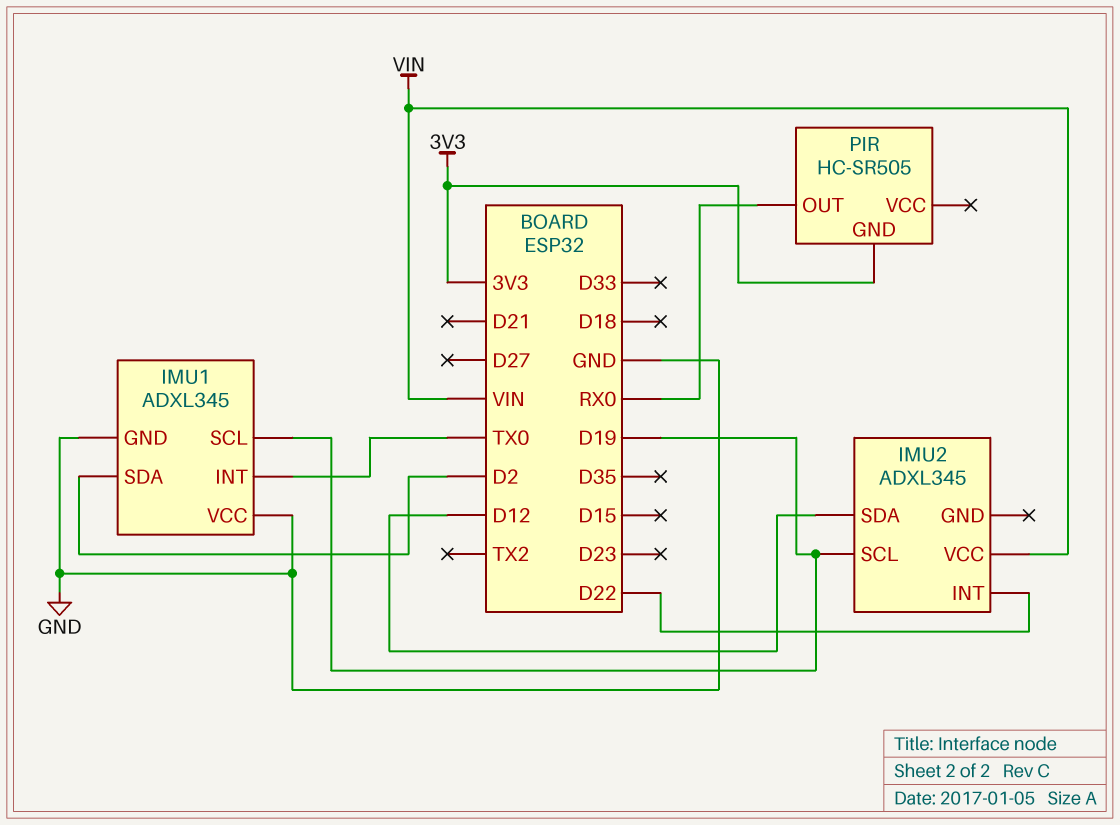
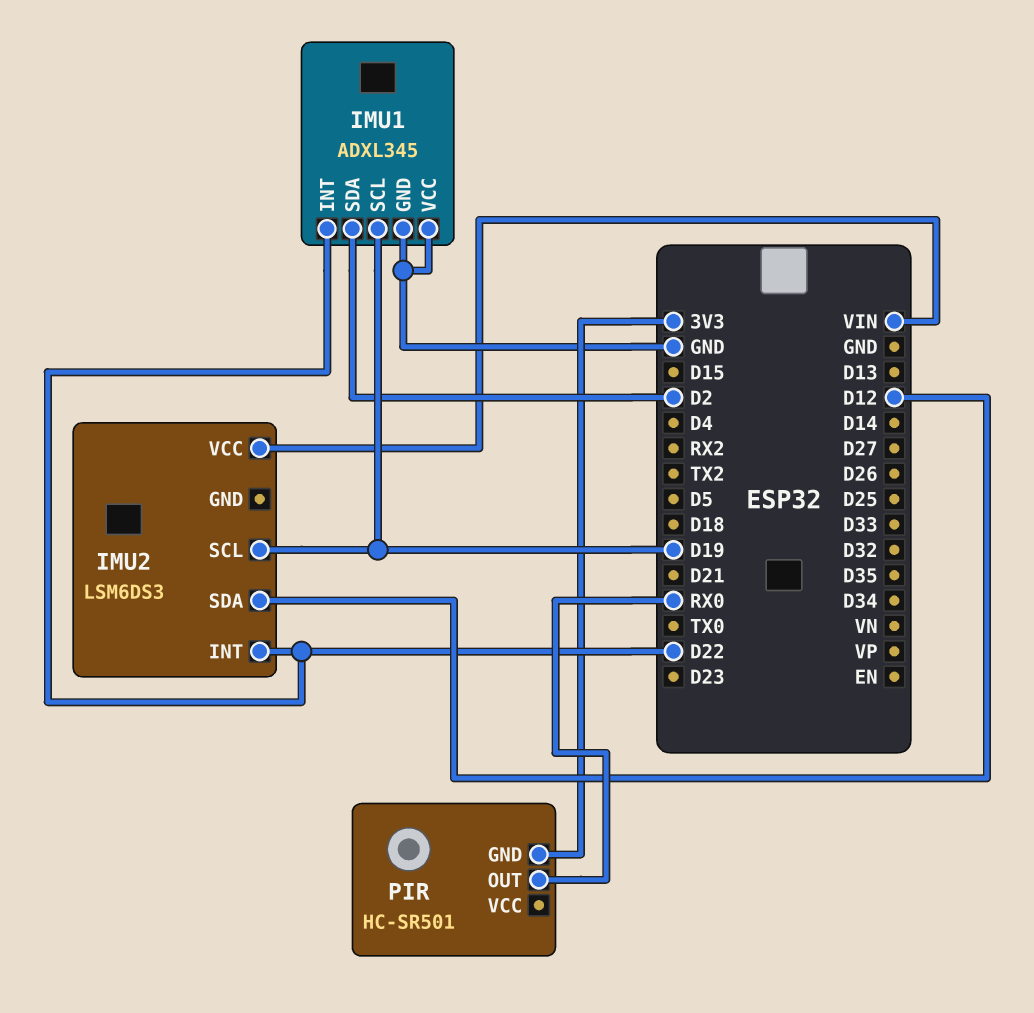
IMU1 pin INT: TX0 -> D22
IMU2: ADXL345 -> LSM6DS3
PIR: HC-SR505 -> HC-SR501

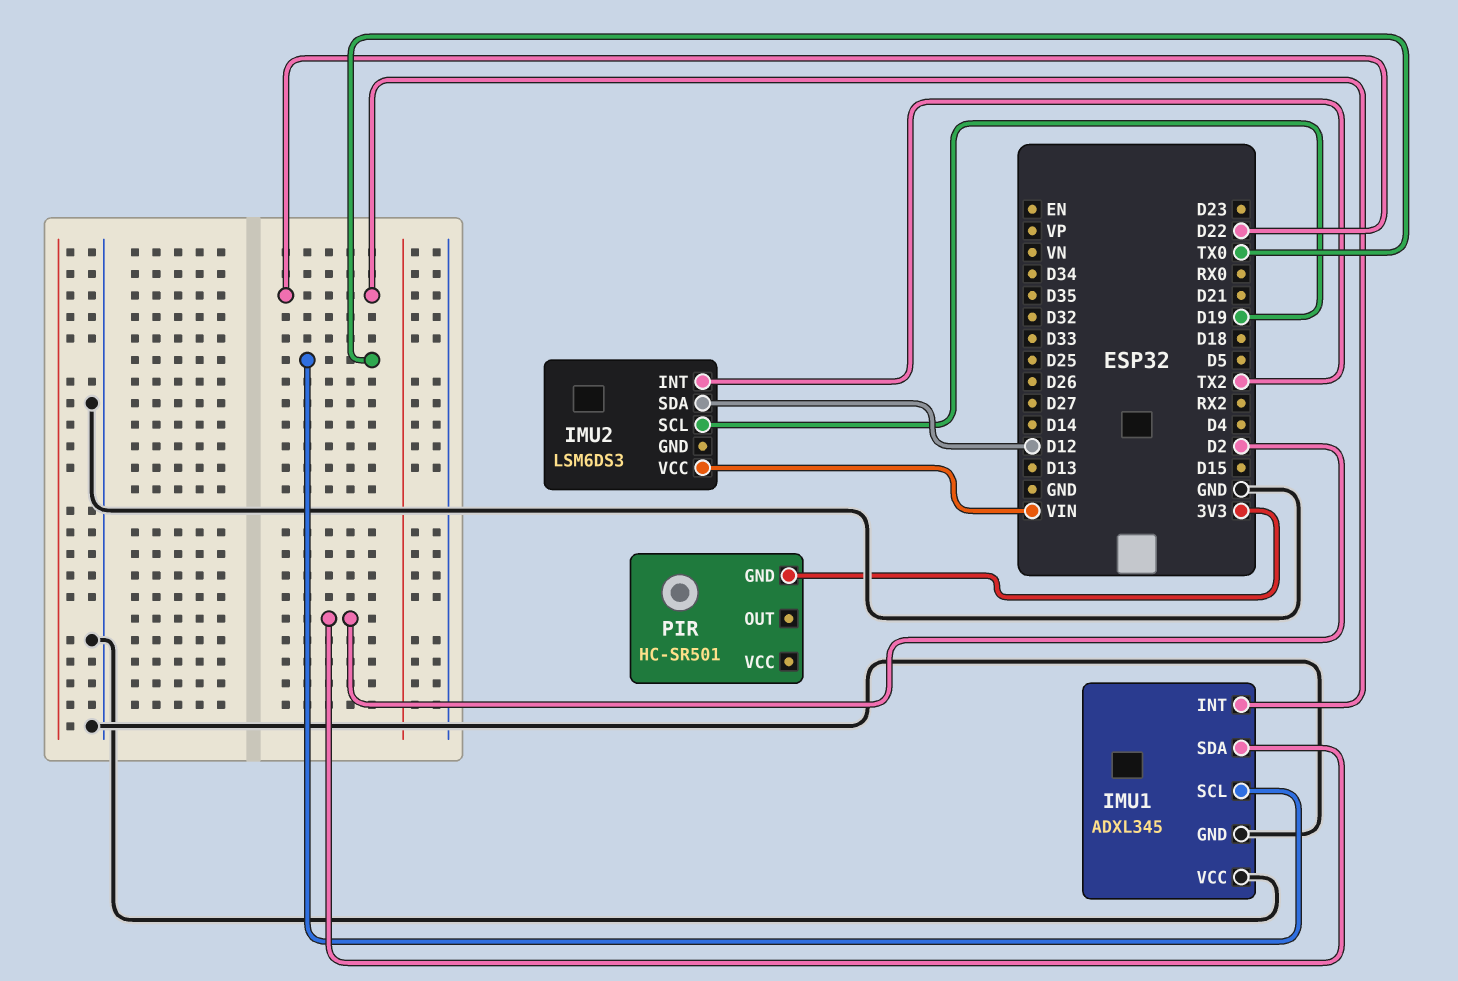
IMU1 pin SCL: D19 -> TX0
IMU2 pin INT: D22 -> TX2
PIR pin OUT: RX0 -> none

